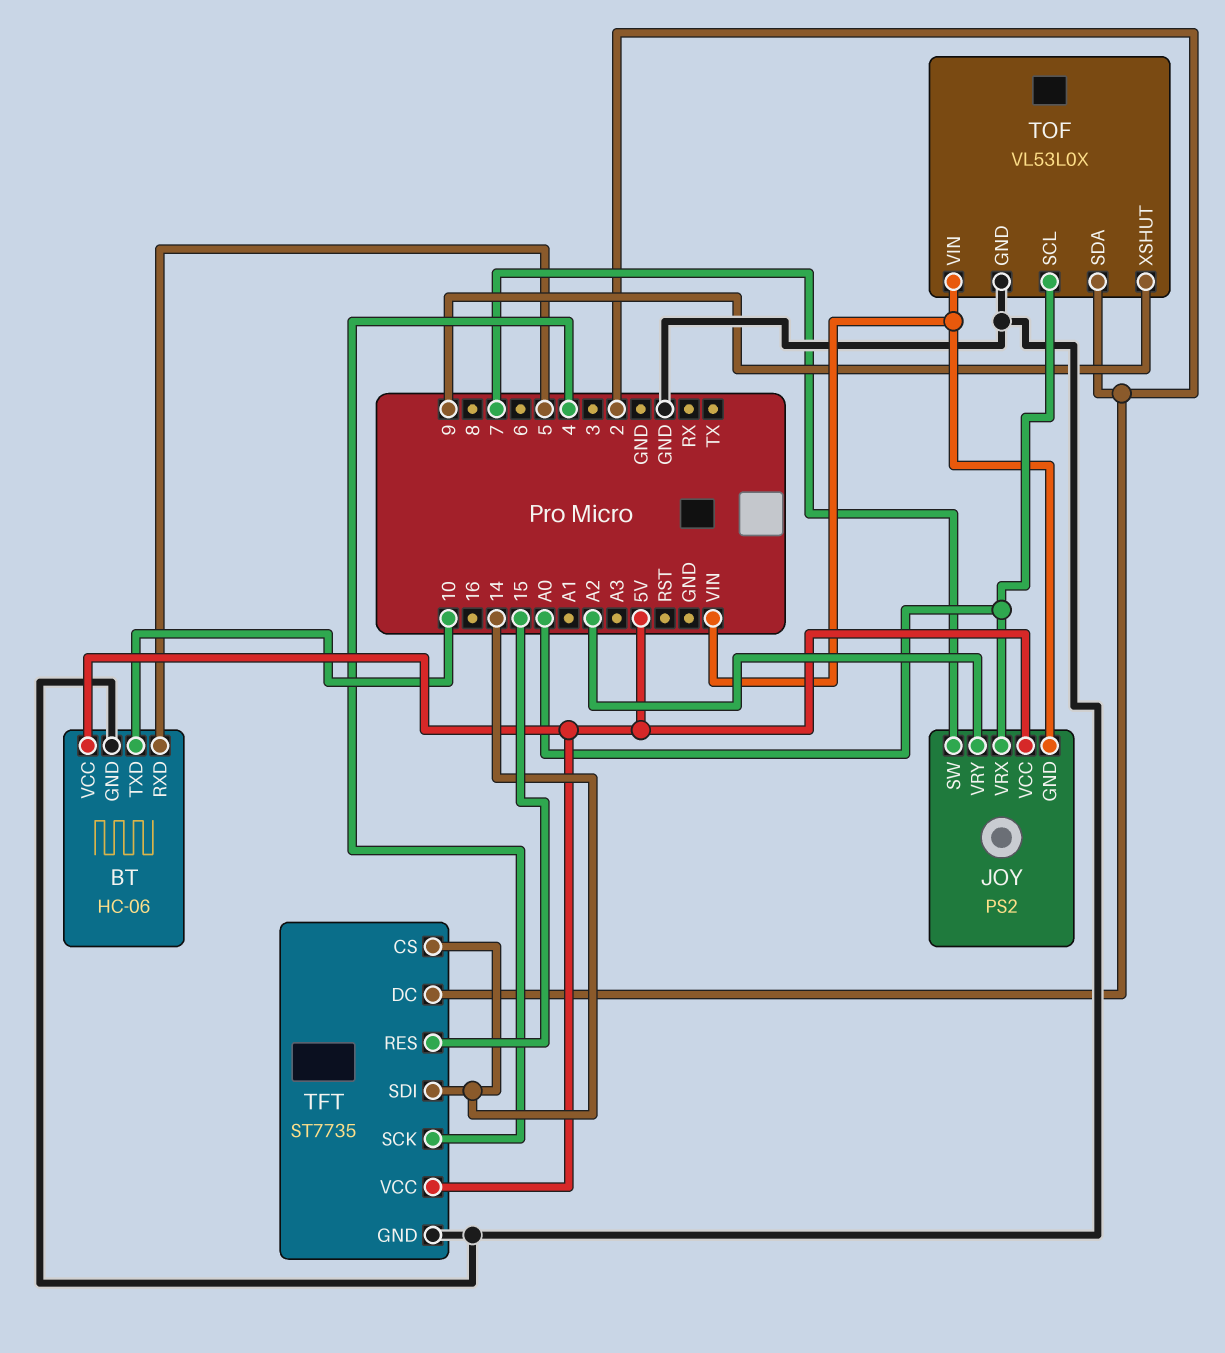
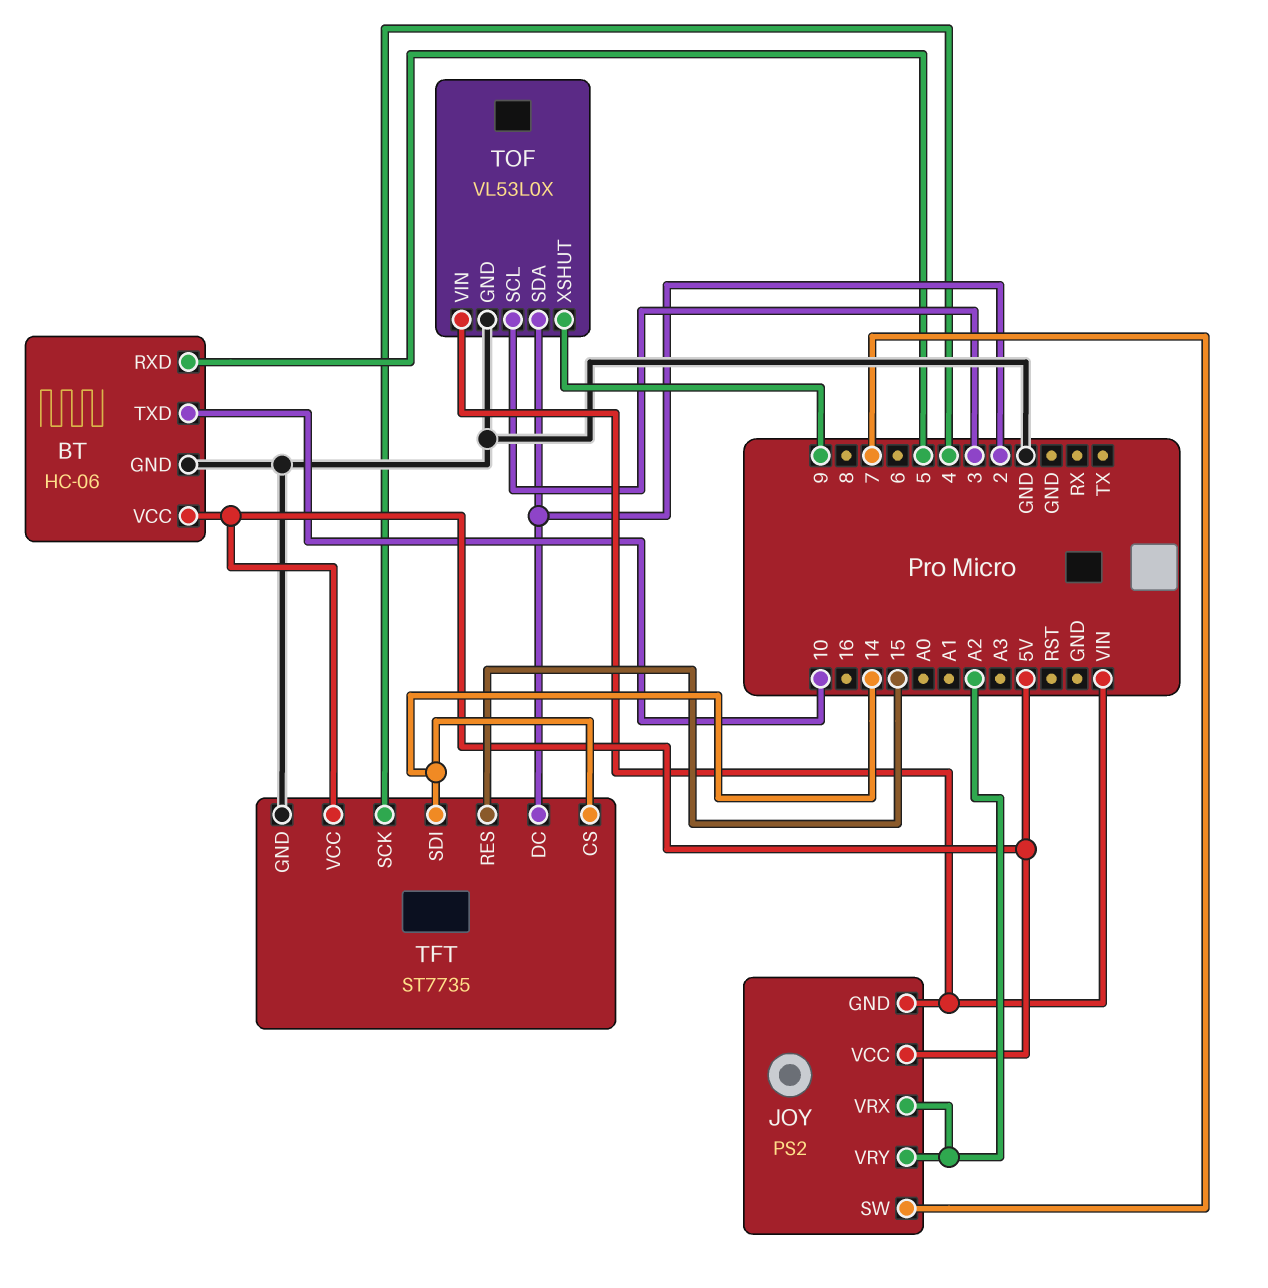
JOY pin VRX: A0 -> A2
TOF pin SCL: A0 -> 3

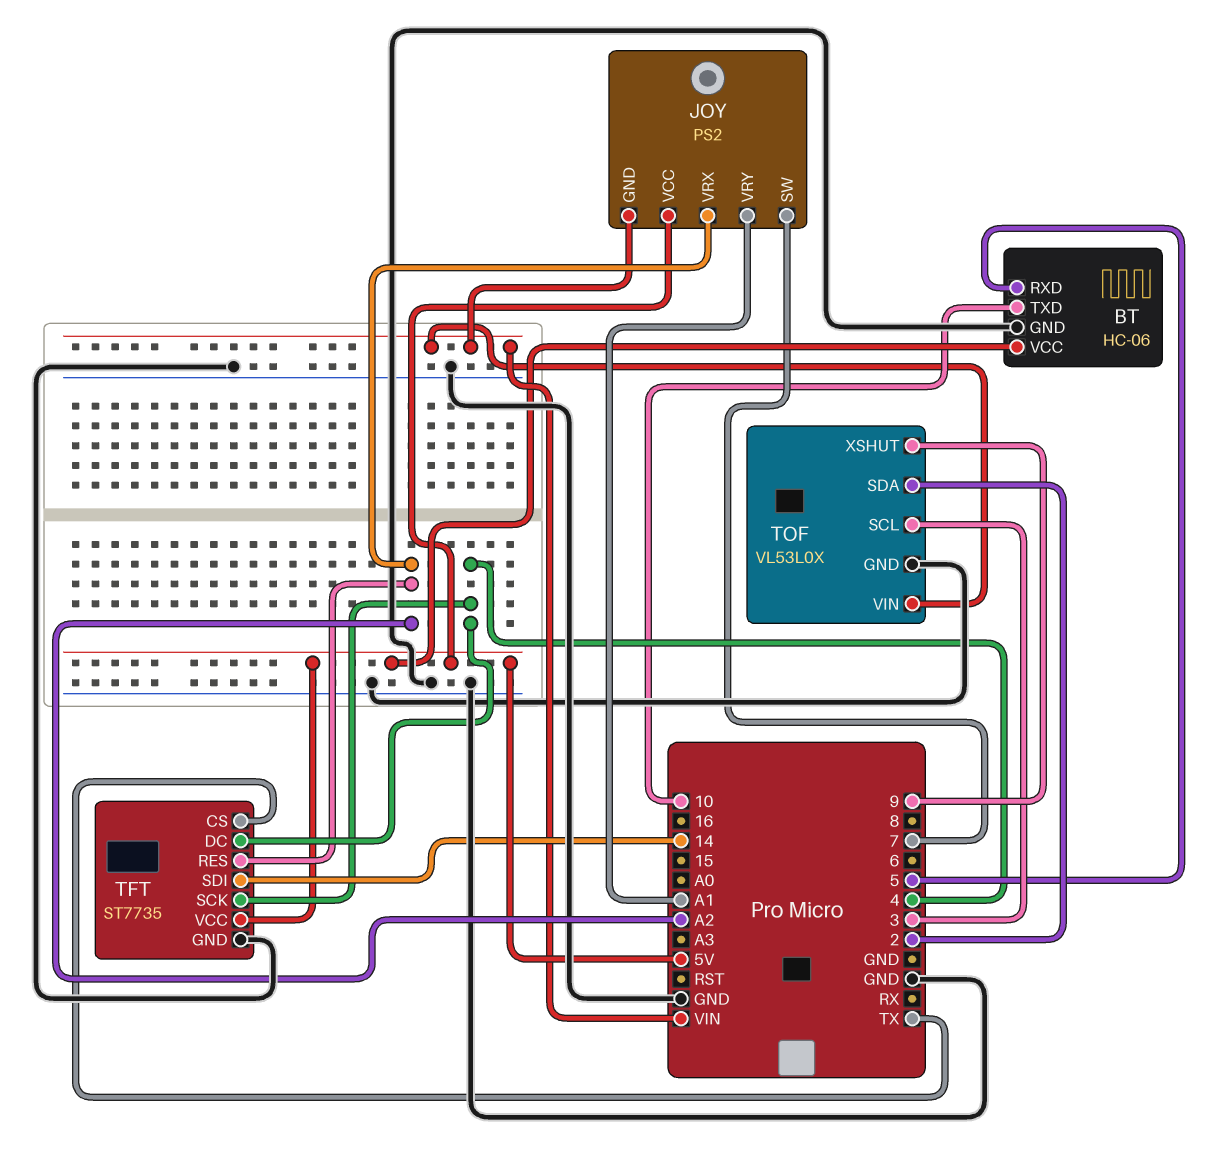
JOY pin VRY: A2 -> A1
TFT pin CS: 14 -> TX
TFT pin DC: 2 -> 4
TFT pin RES: 15 -> A2

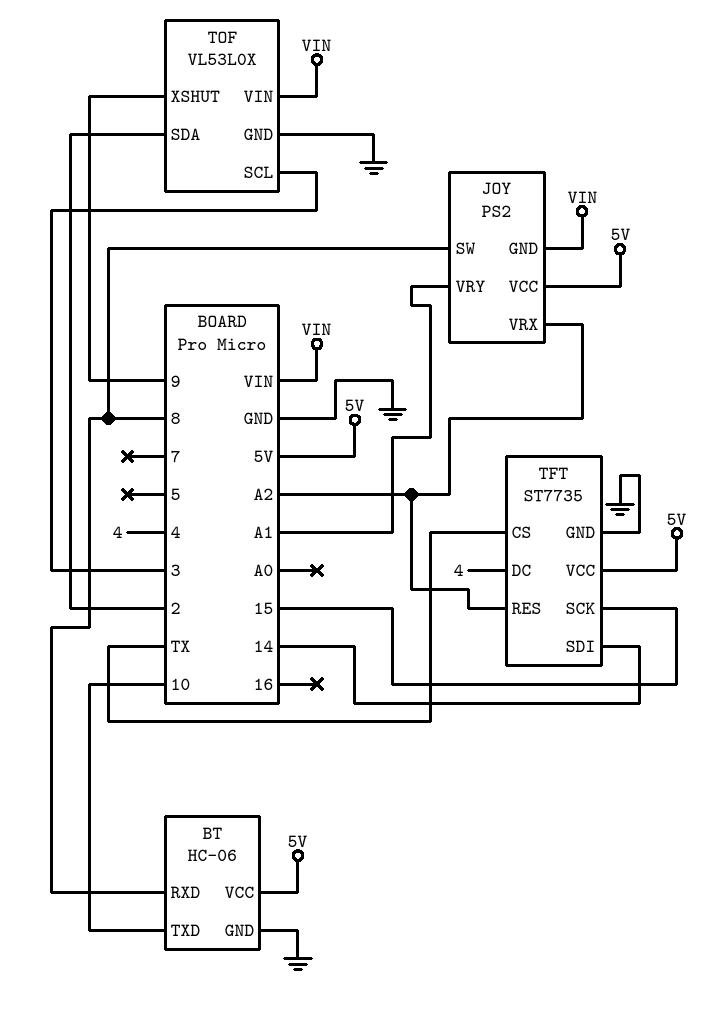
BT pin RXD: 5 -> 8
JOY pin SW: 7 -> 8
TFT pin SCK: 4 -> 15

